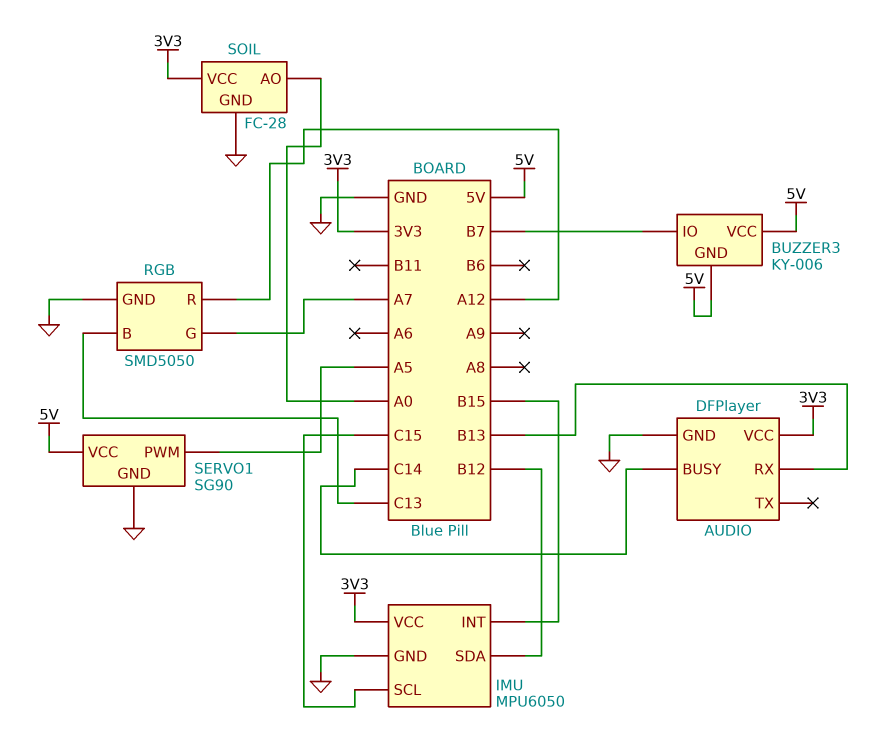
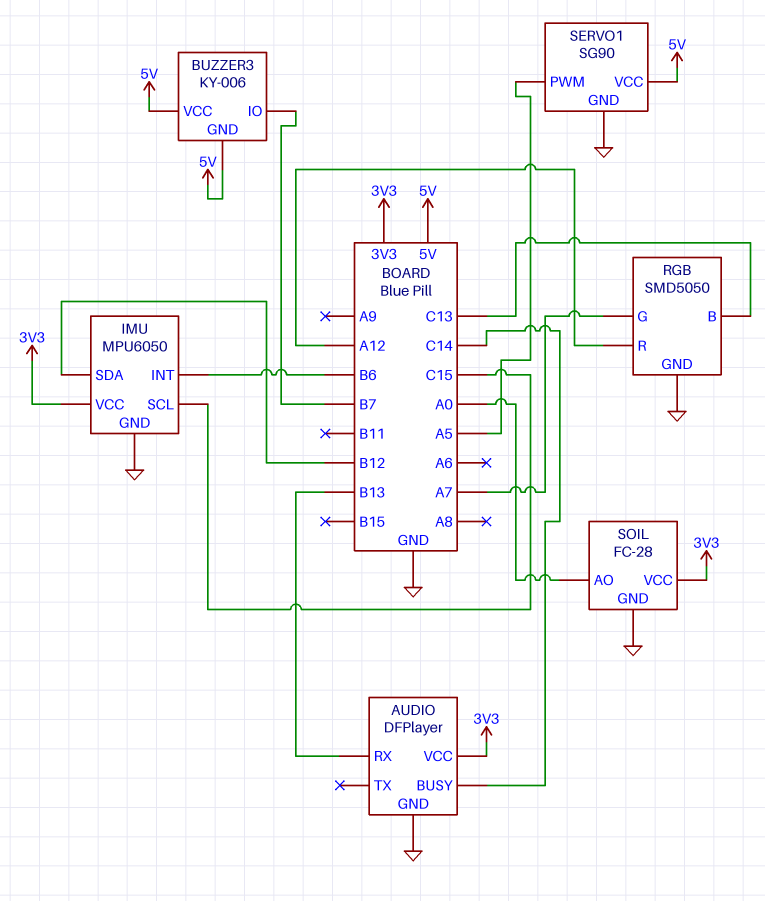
IMU pin INT: B15 -> B6

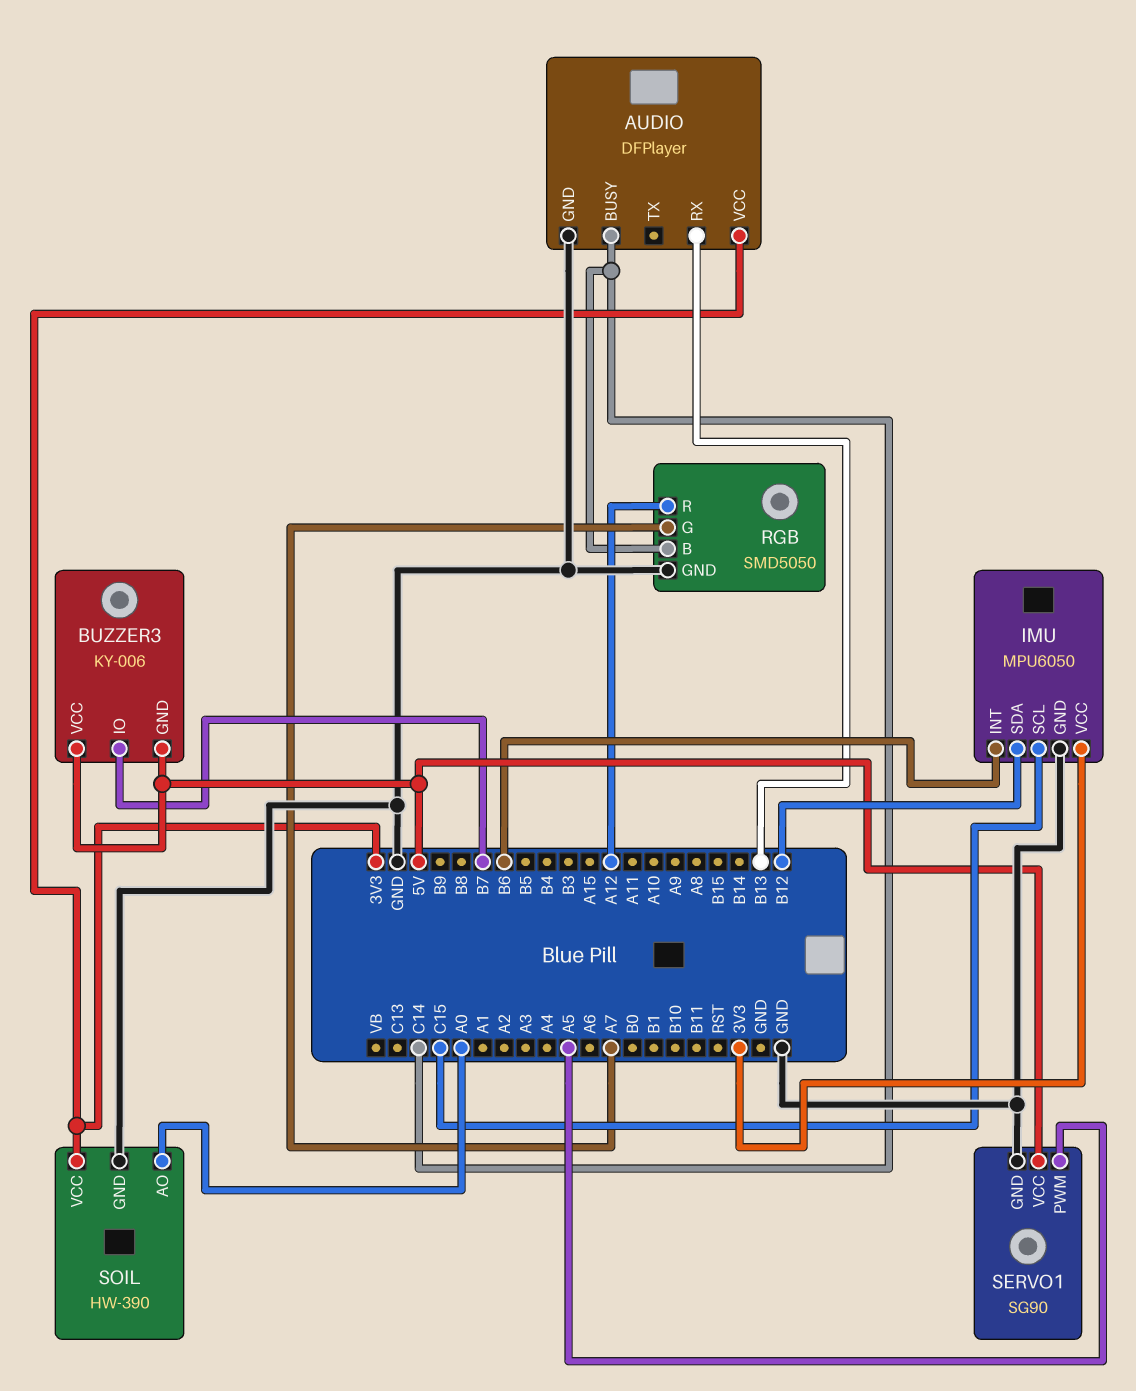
RGB pin B: C13 -> C14
SOIL: FC-28 -> HW-390

